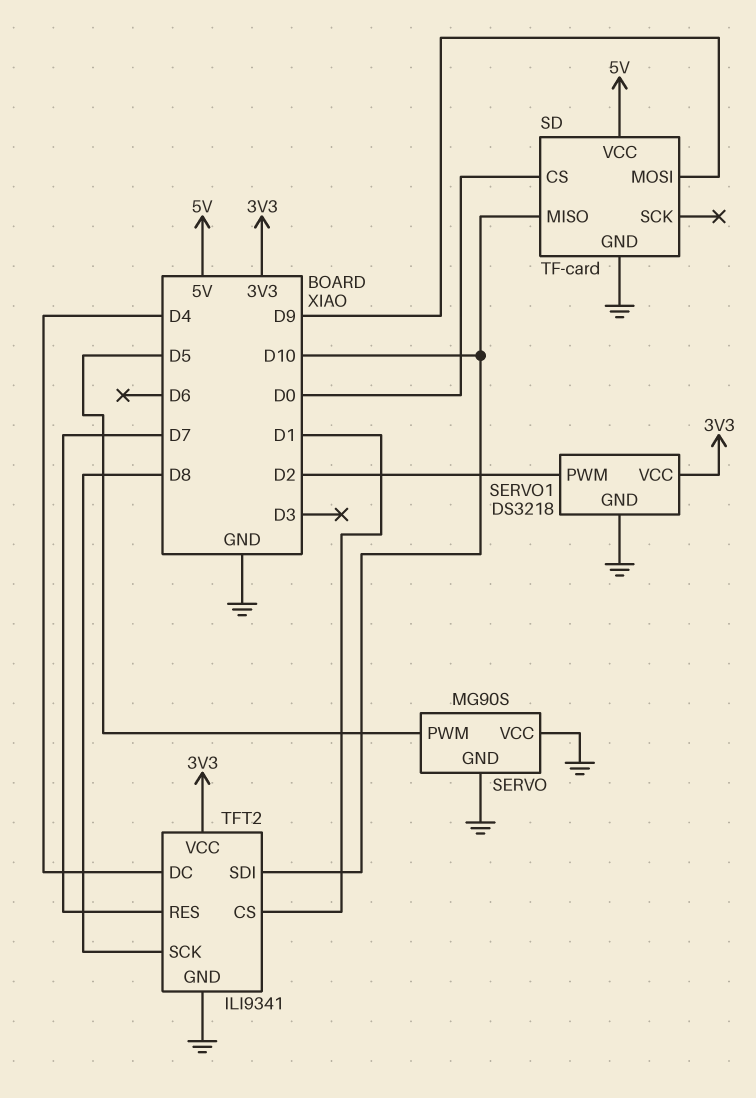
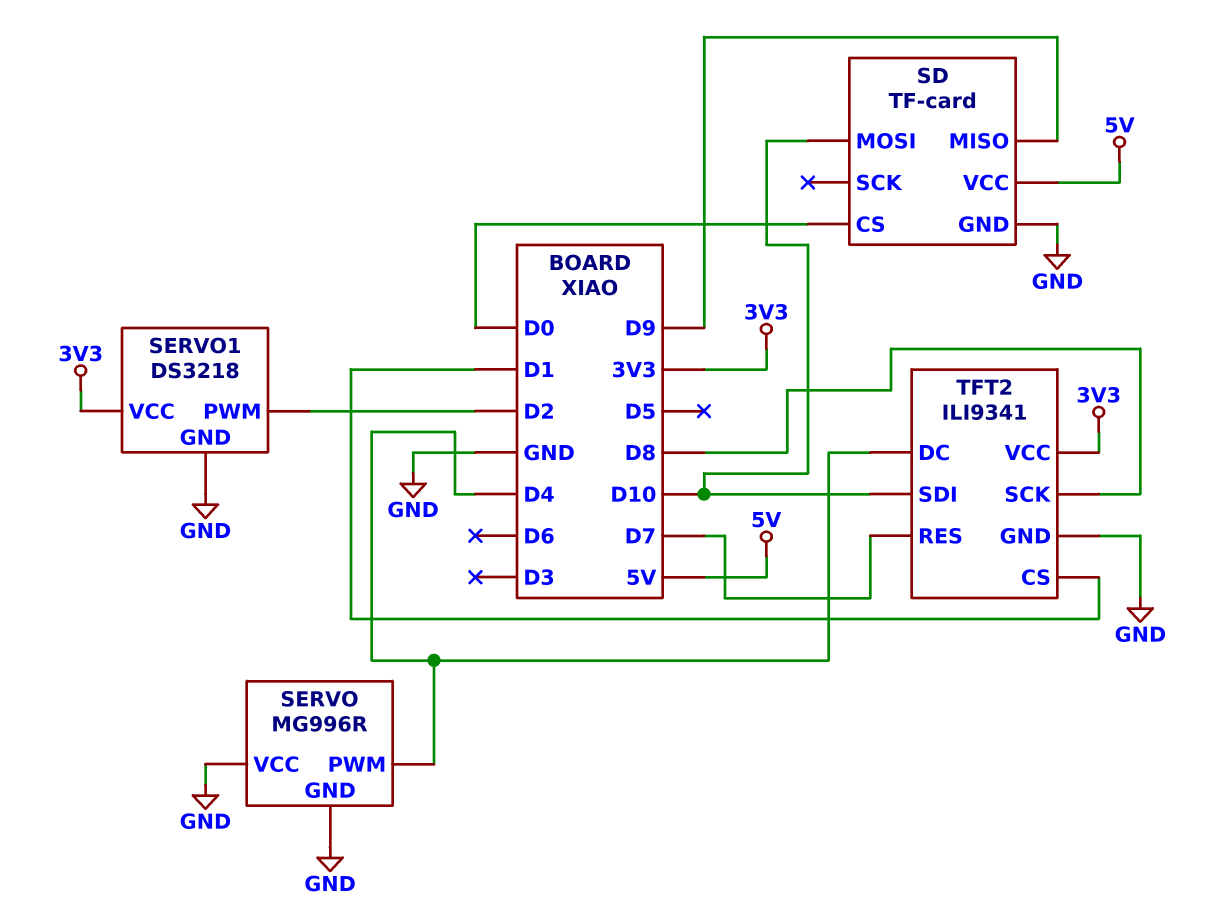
SD pin MISO: D10 -> D9
SD pin MOSI: D9 -> D10
SERVO: MG90S -> MG996R
SERVO pin PWM: D5 -> D4

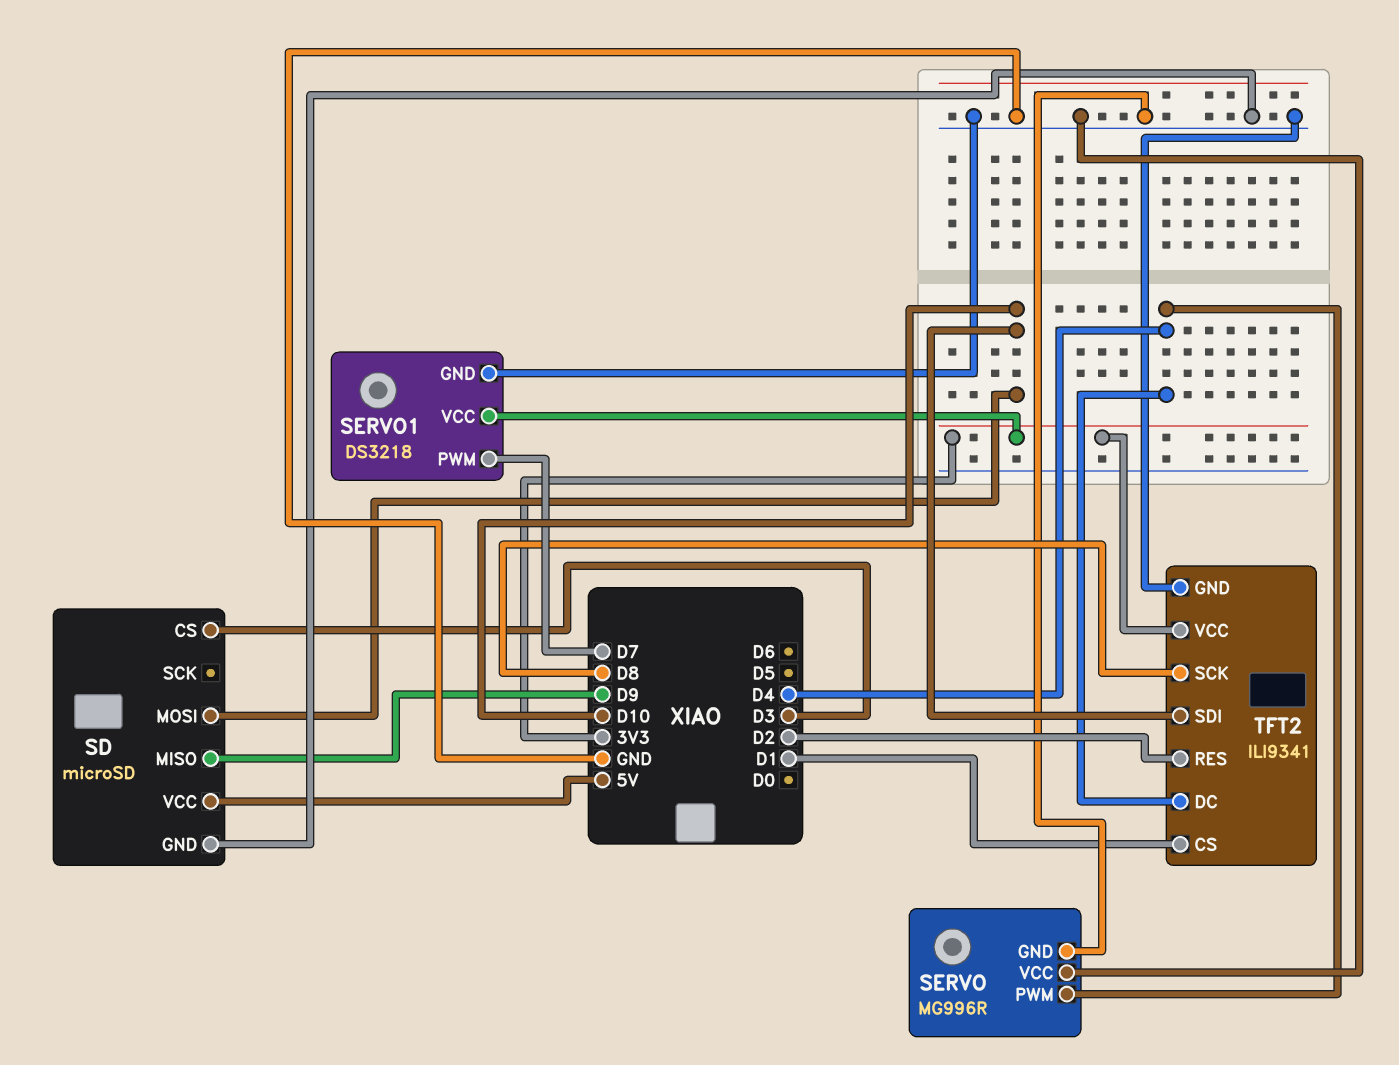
SD: TF-card -> microSD
SD pin CS: D0 -> D3
SERVO1 pin PWM: D2 -> D7
TFT2 pin RES: D7 -> D2

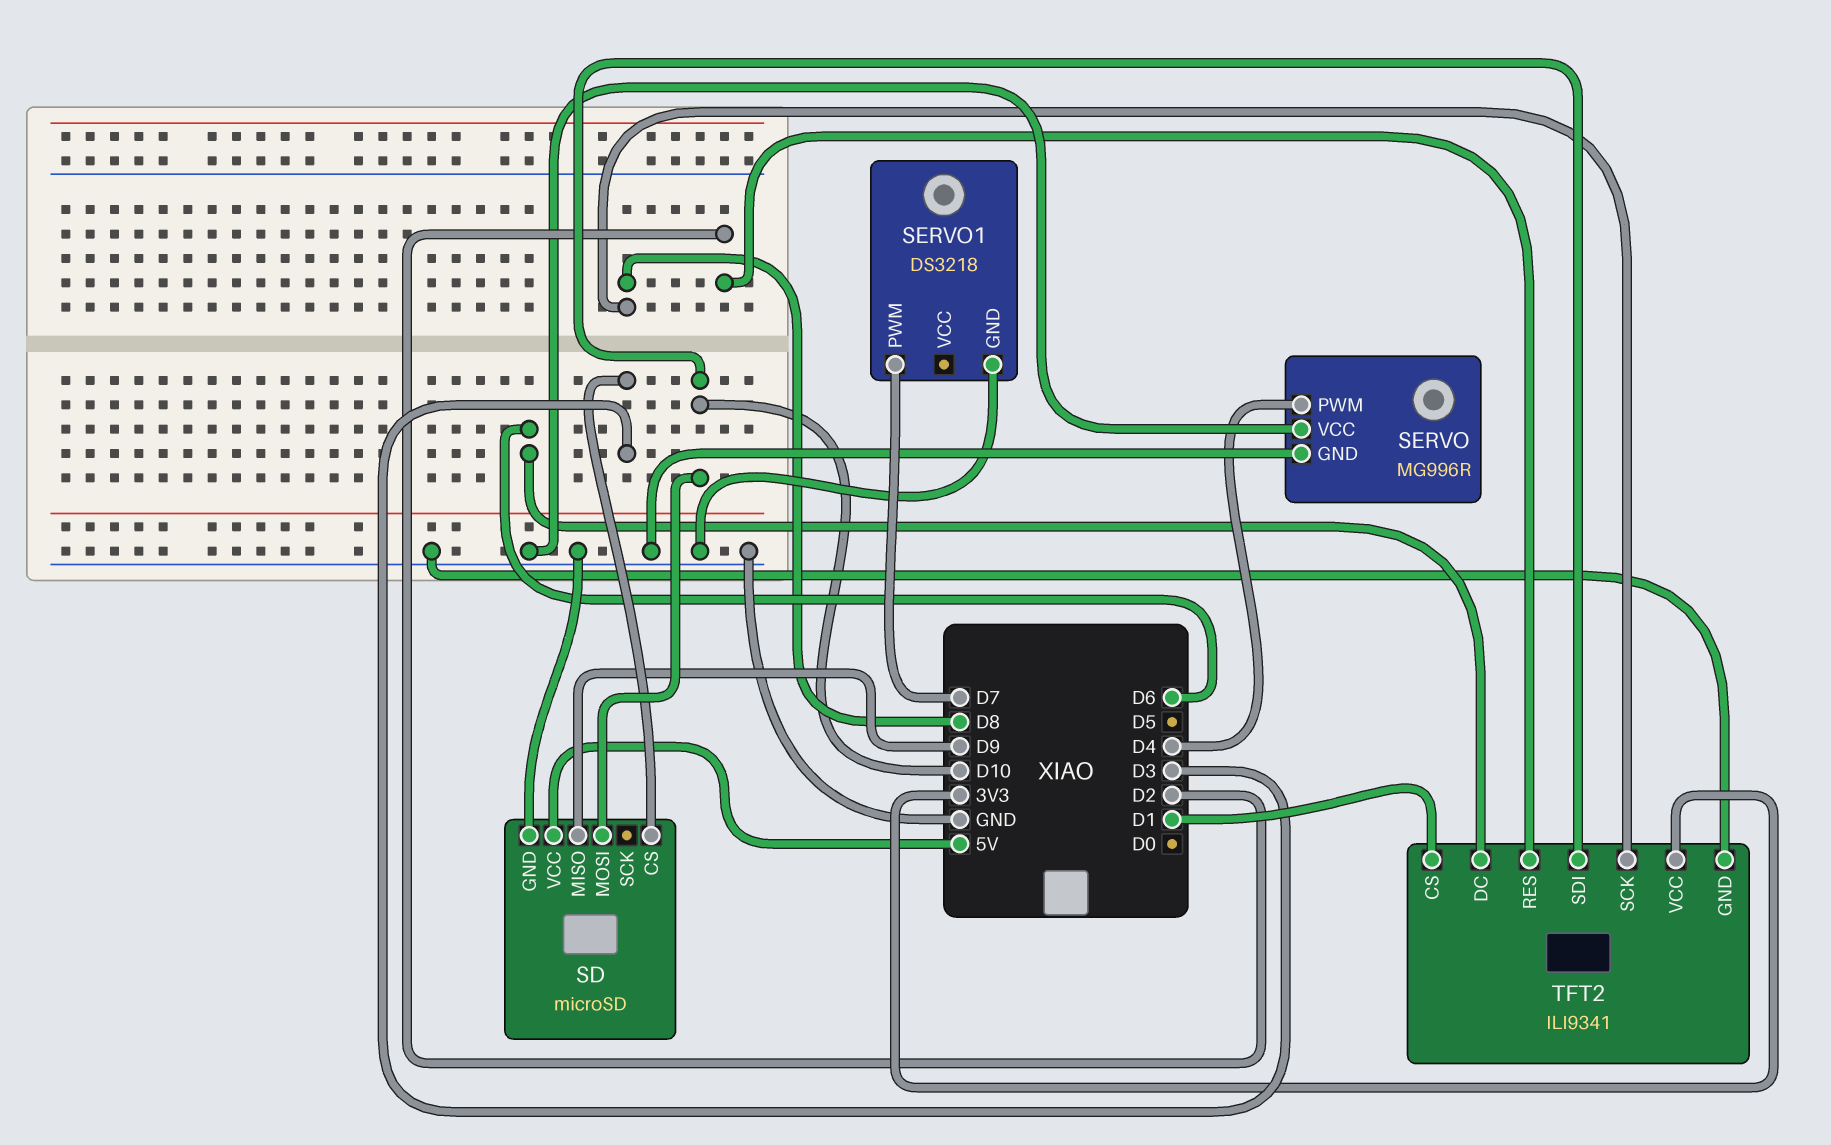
SERVO1 pin VCC: 3V3 -> none
TFT2 pin DC: D4 -> D6

